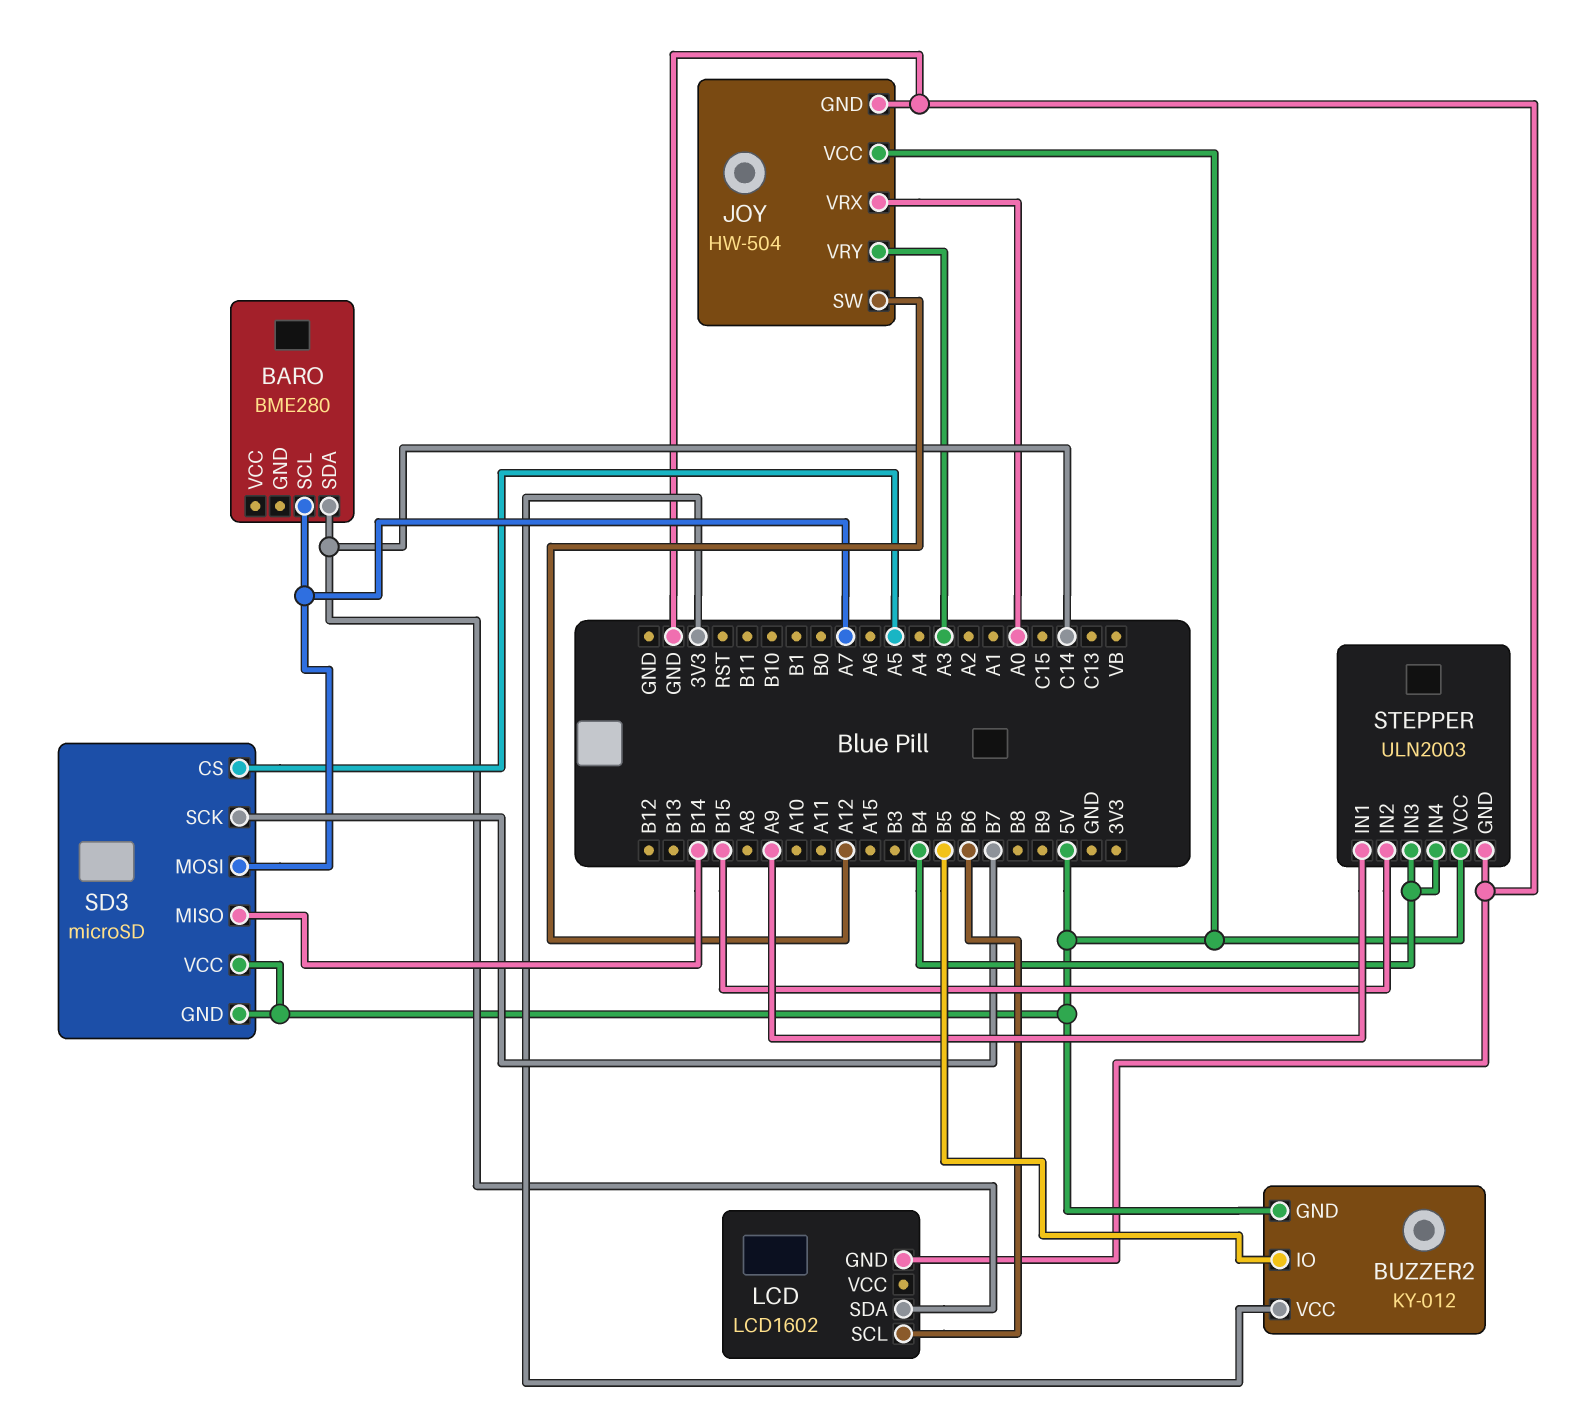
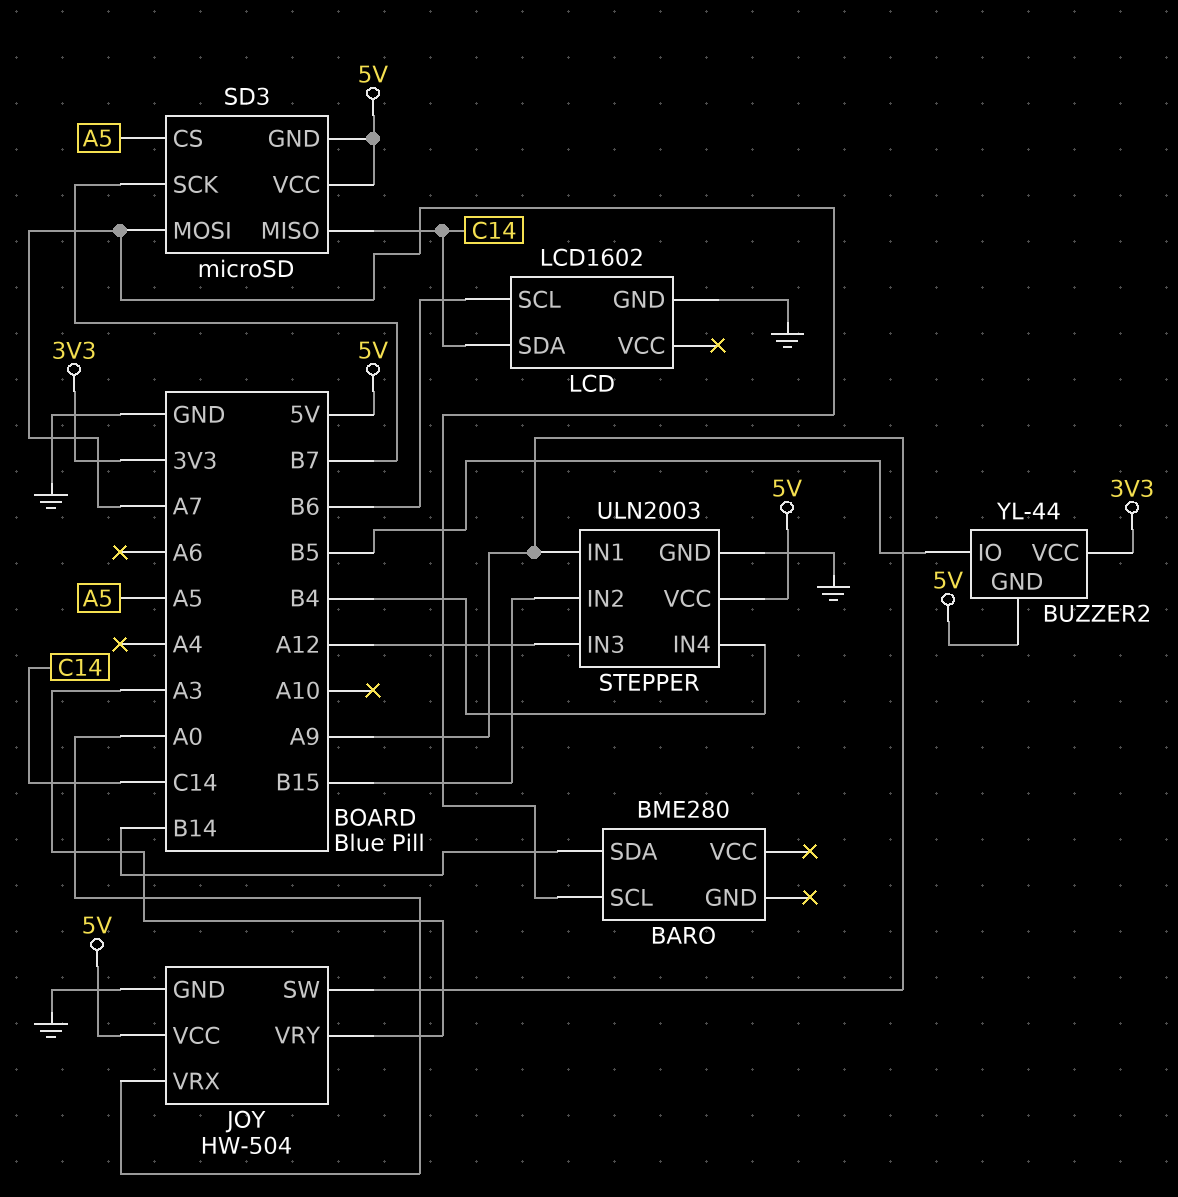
BARO pin SDA: C14 -> B14
BUZZER2: KY-012 -> YL-44
JOY pin SW: A12 -> A9
SD3 pin MISO: B14 -> C14
STEPPER pin IN3: B4 -> A12

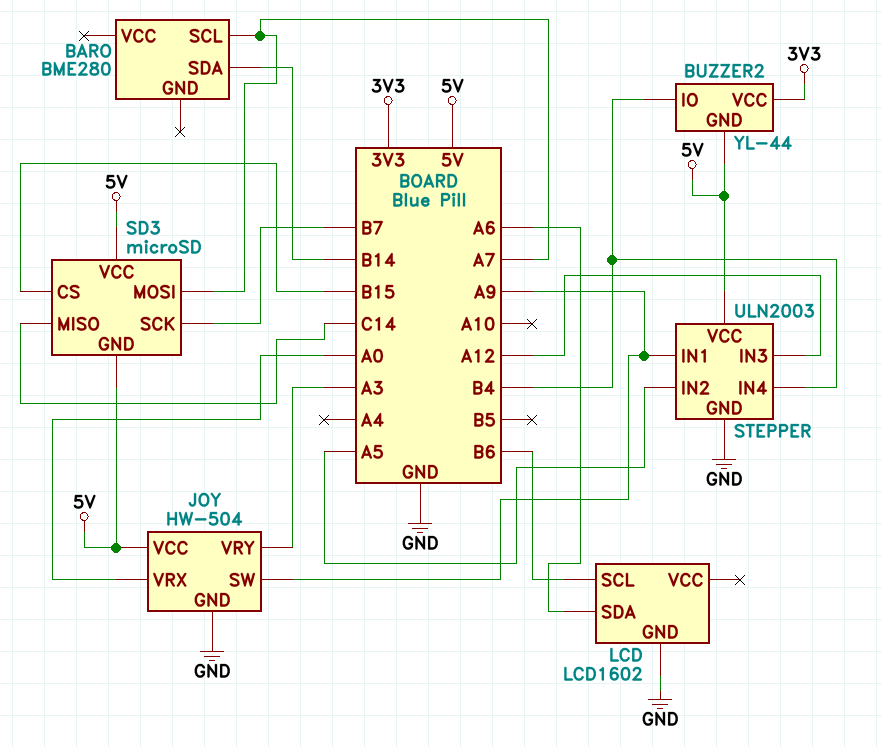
BUZZER2 pin IO: B5 -> B4
LCD pin SDA: C14 -> A6
SD3 pin CS: A5 -> B15
STEPPER pin IN2: B15 -> A5

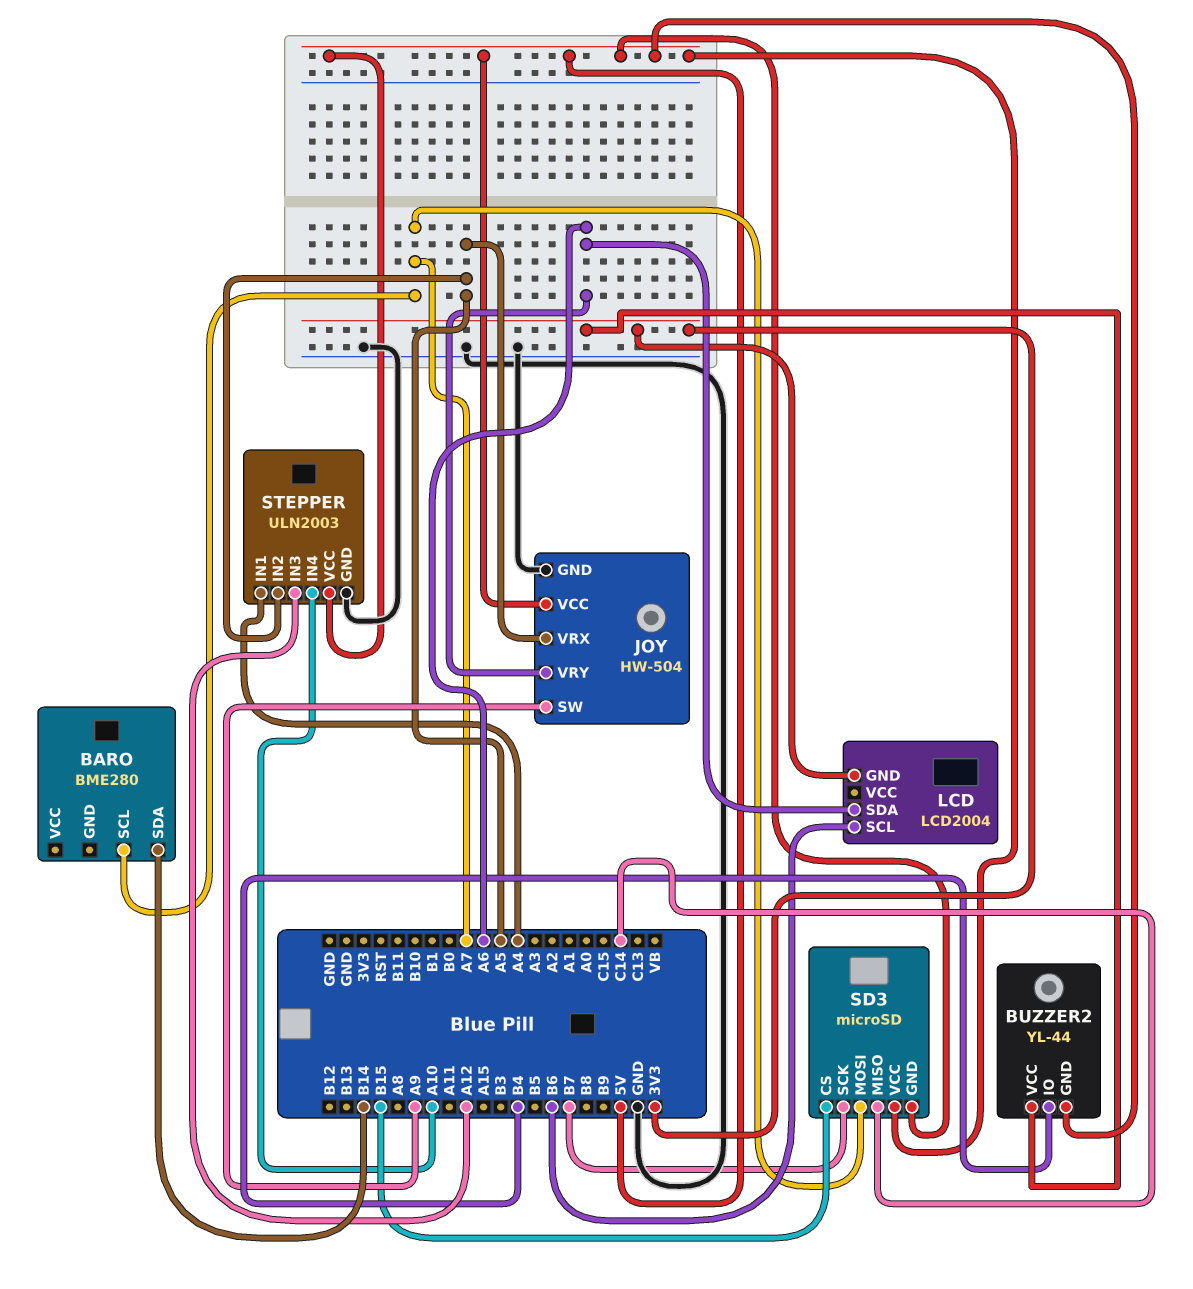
JOY pin VRX: A0 -> A5
JOY pin VRY: A3 -> A6
LCD: LCD1602 -> LCD2004
LCD pin GND: GND -> 3V3
STEPPER pin IN1: A9 -> A4
STEPPER pin IN4: B4 -> A10

